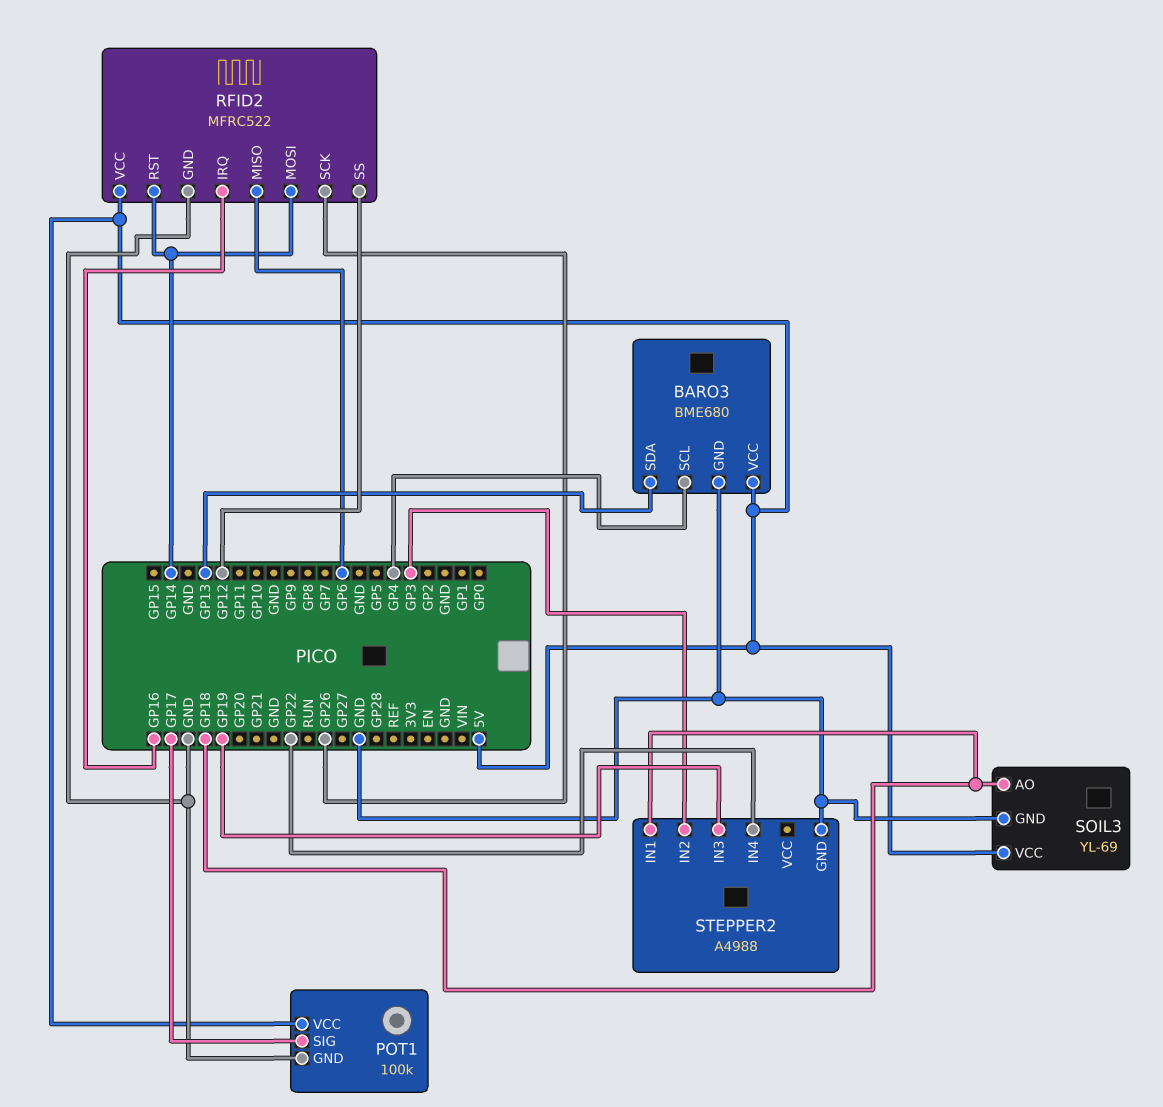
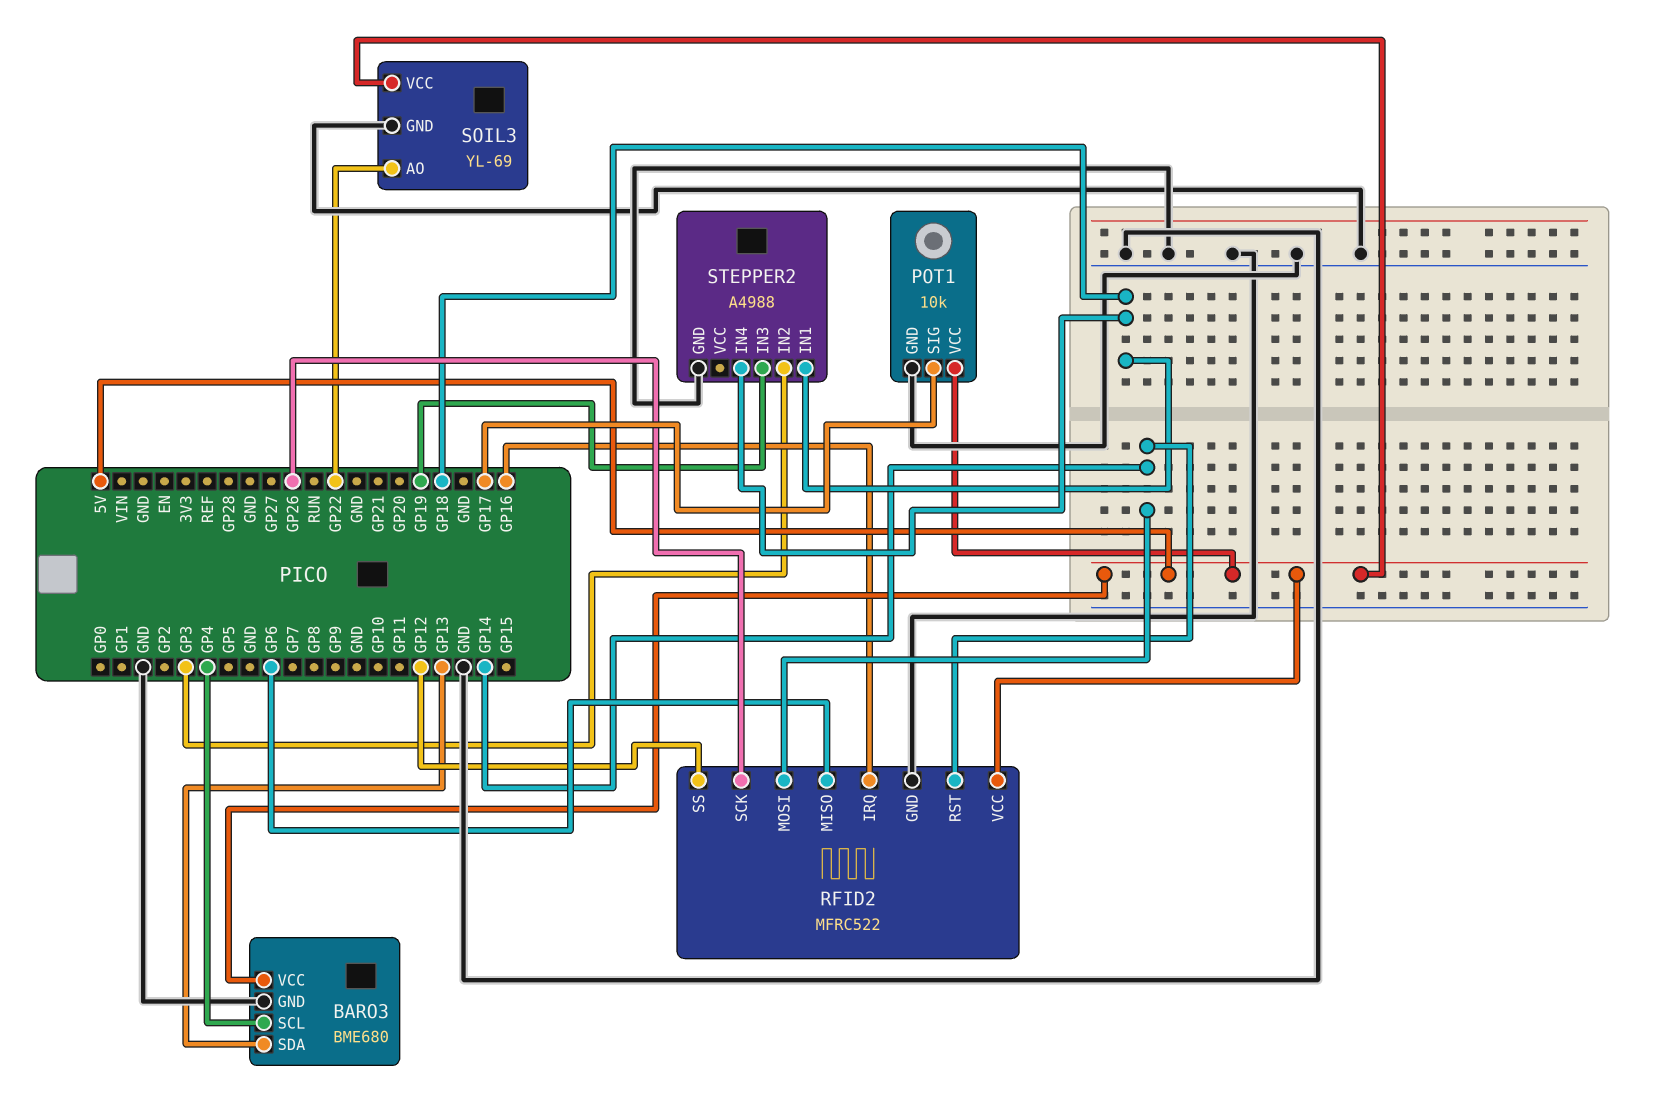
POT1: 100k -> 10k
SOIL3 pin AO: GP18 -> GP22
STEPPER2 pin IN4: GP22 -> GP18

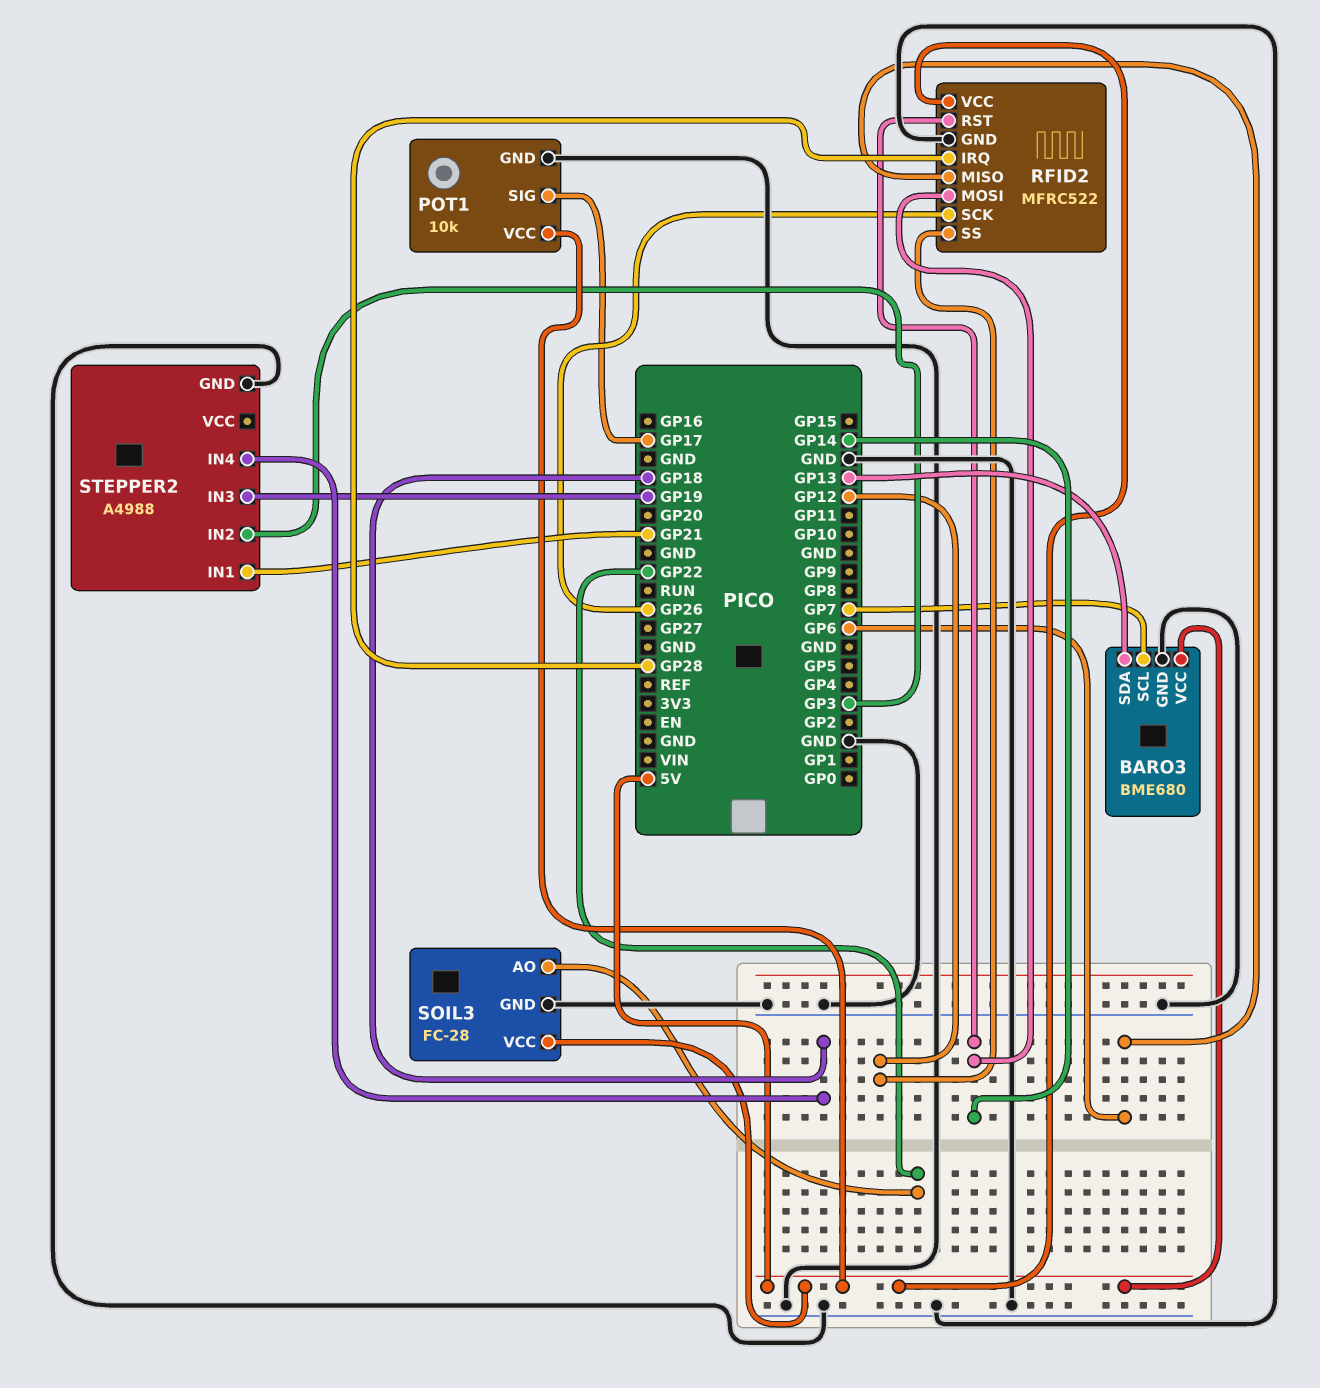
BARO3 pin SCL: GP4 -> GP7
RFID2 pin IRQ: GP16 -> GP28
SOIL3: YL-69 -> FC-28
STEPPER2 pin IN1: GP18 -> GP21

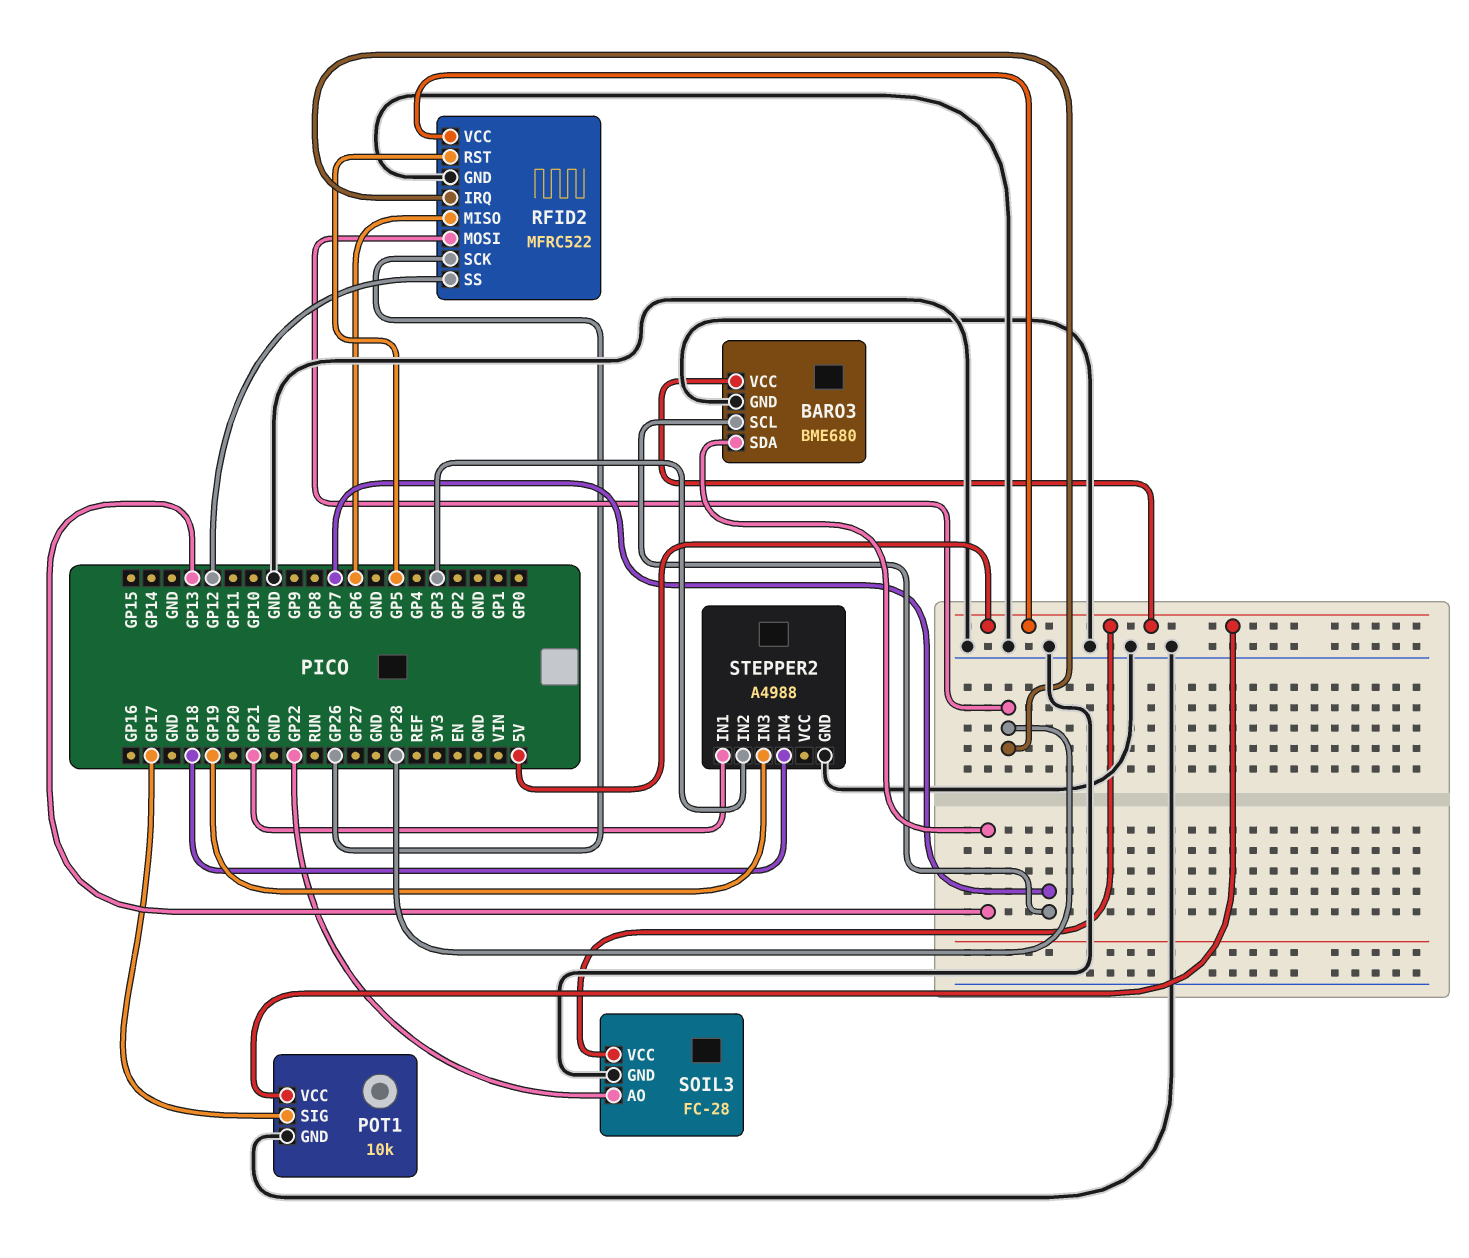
RFID2 pin MOSI: GP14 -> GP28
RFID2 pin RST: GP14 -> GP5

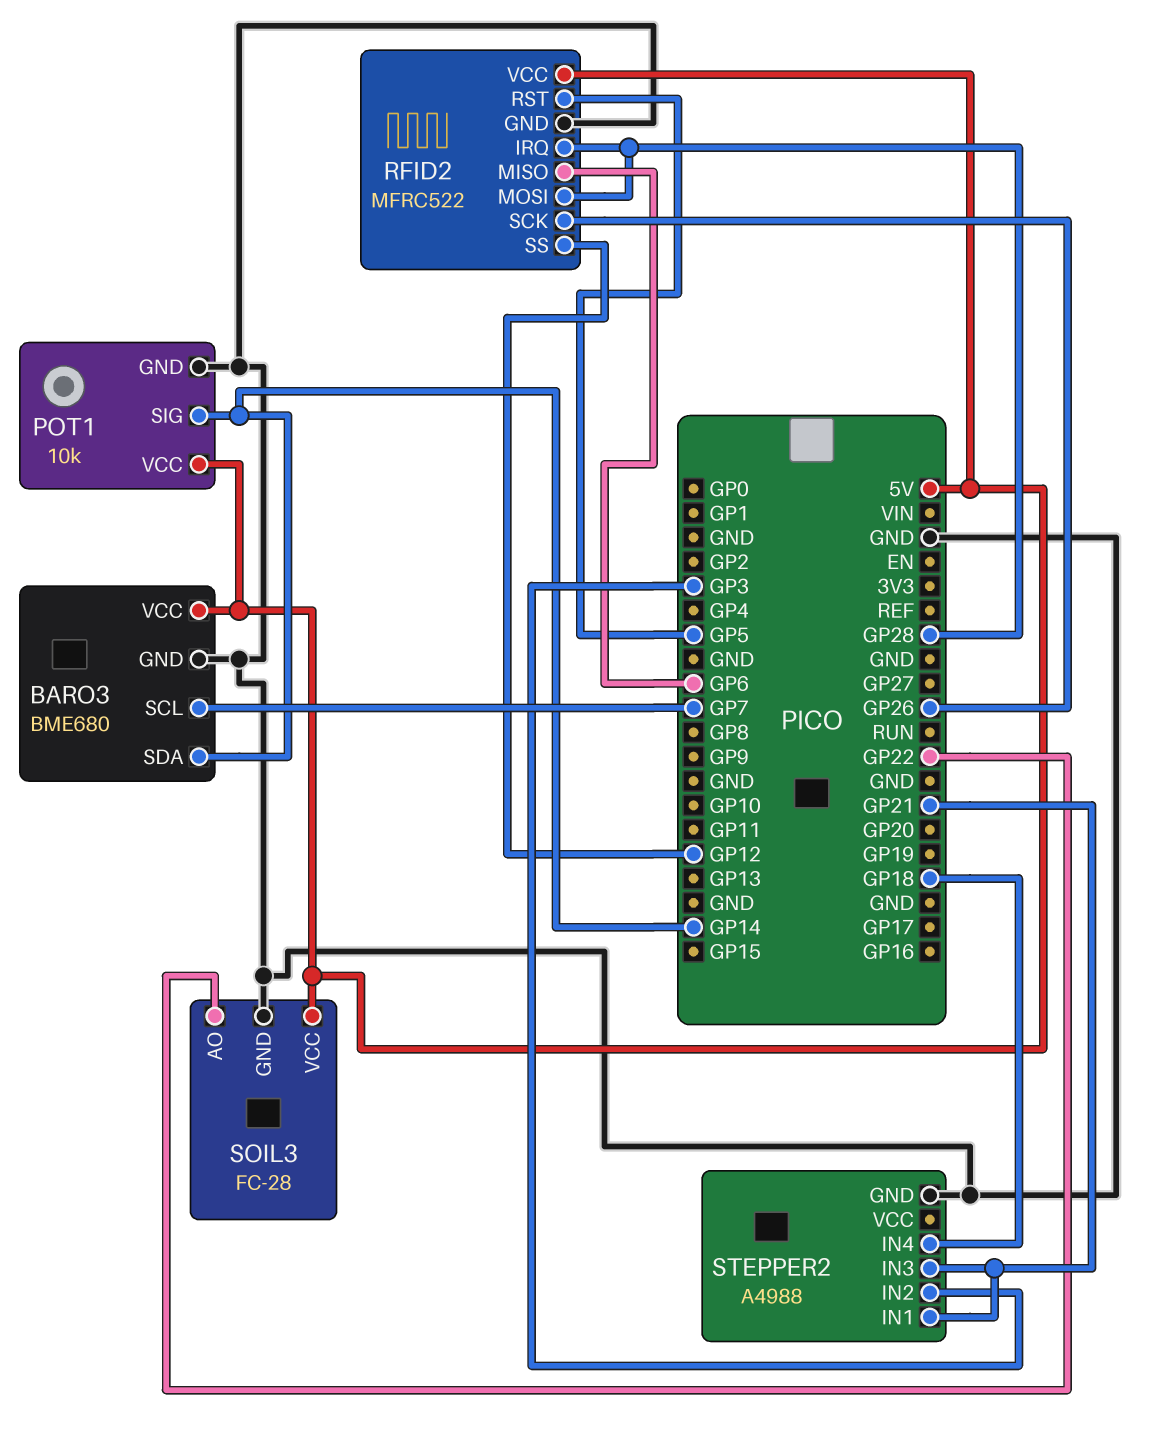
BARO3 pin SDA: GP13 -> GP14
POT1 pin SIG: GP17 -> GP14
STEPPER2 pin IN3: GP19 -> GP21

